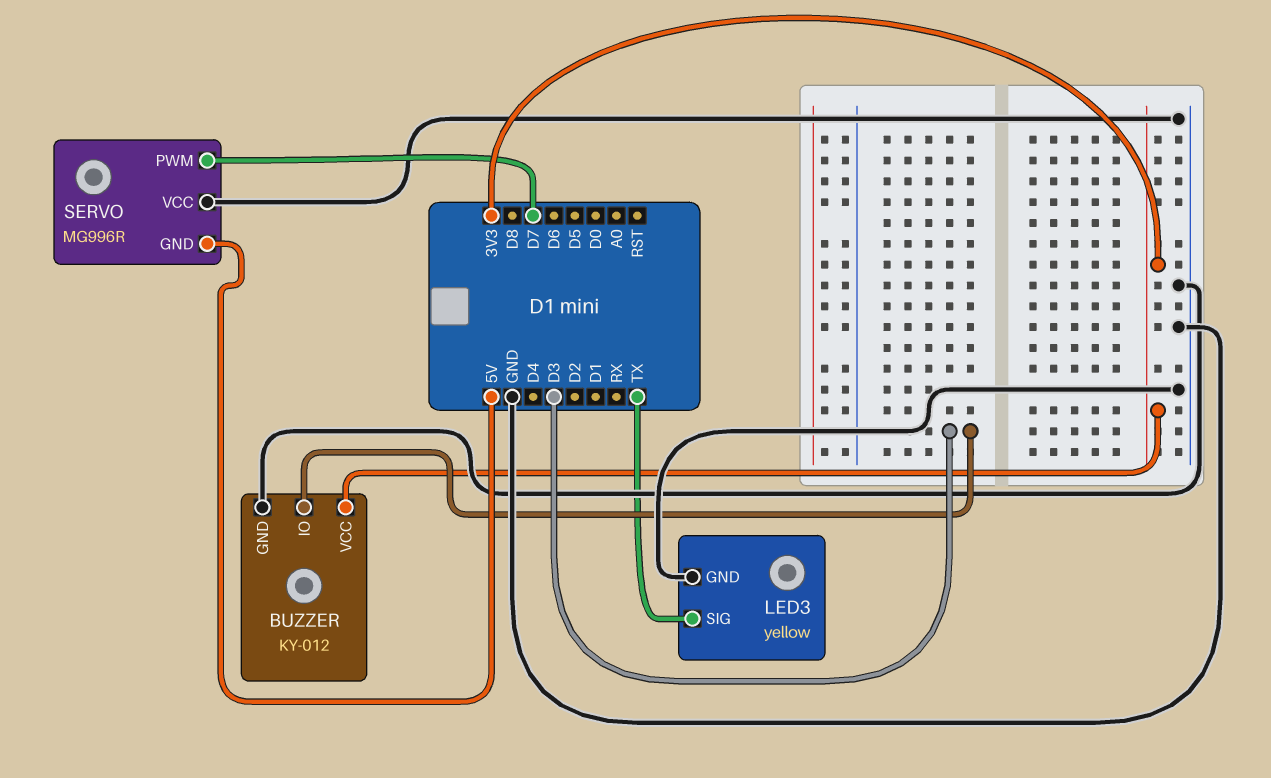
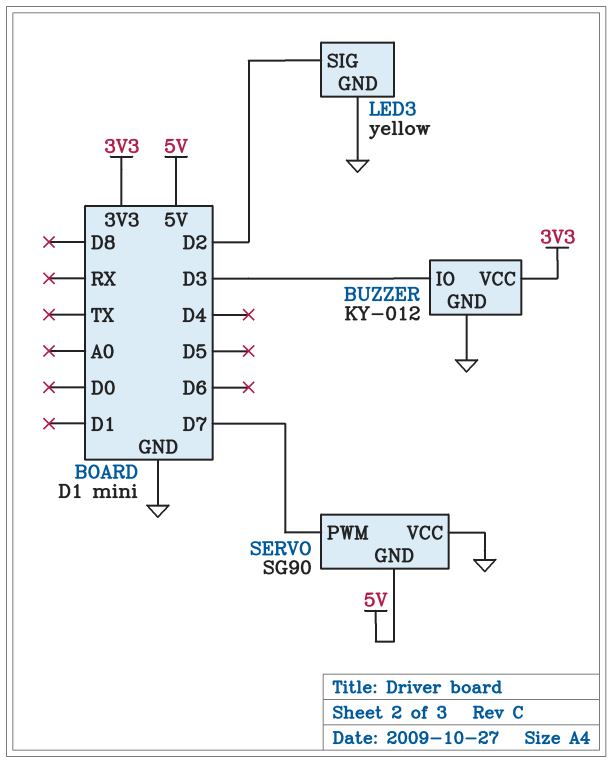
LED3 pin SIG: TX -> D2
SERVO: MG996R -> SG90

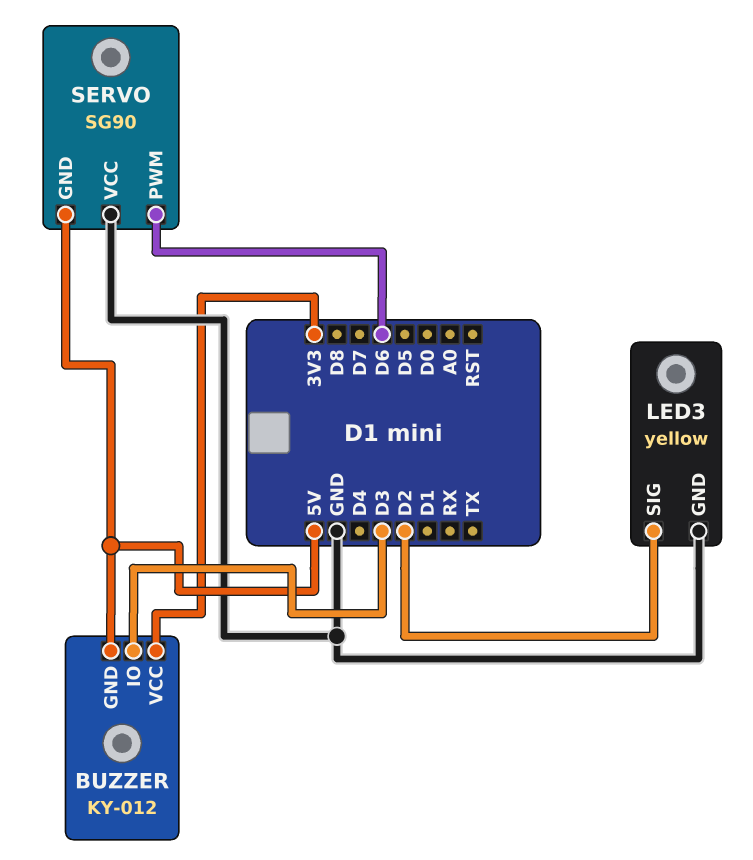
BUZZER pin GND: GND -> 5V
SERVO pin PWM: D7 -> D6

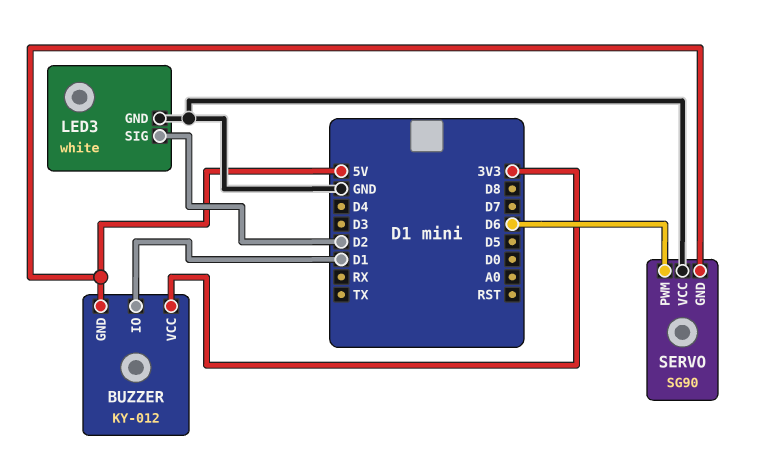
BUZZER pin IO: D3 -> D1
LED3: yellow -> white

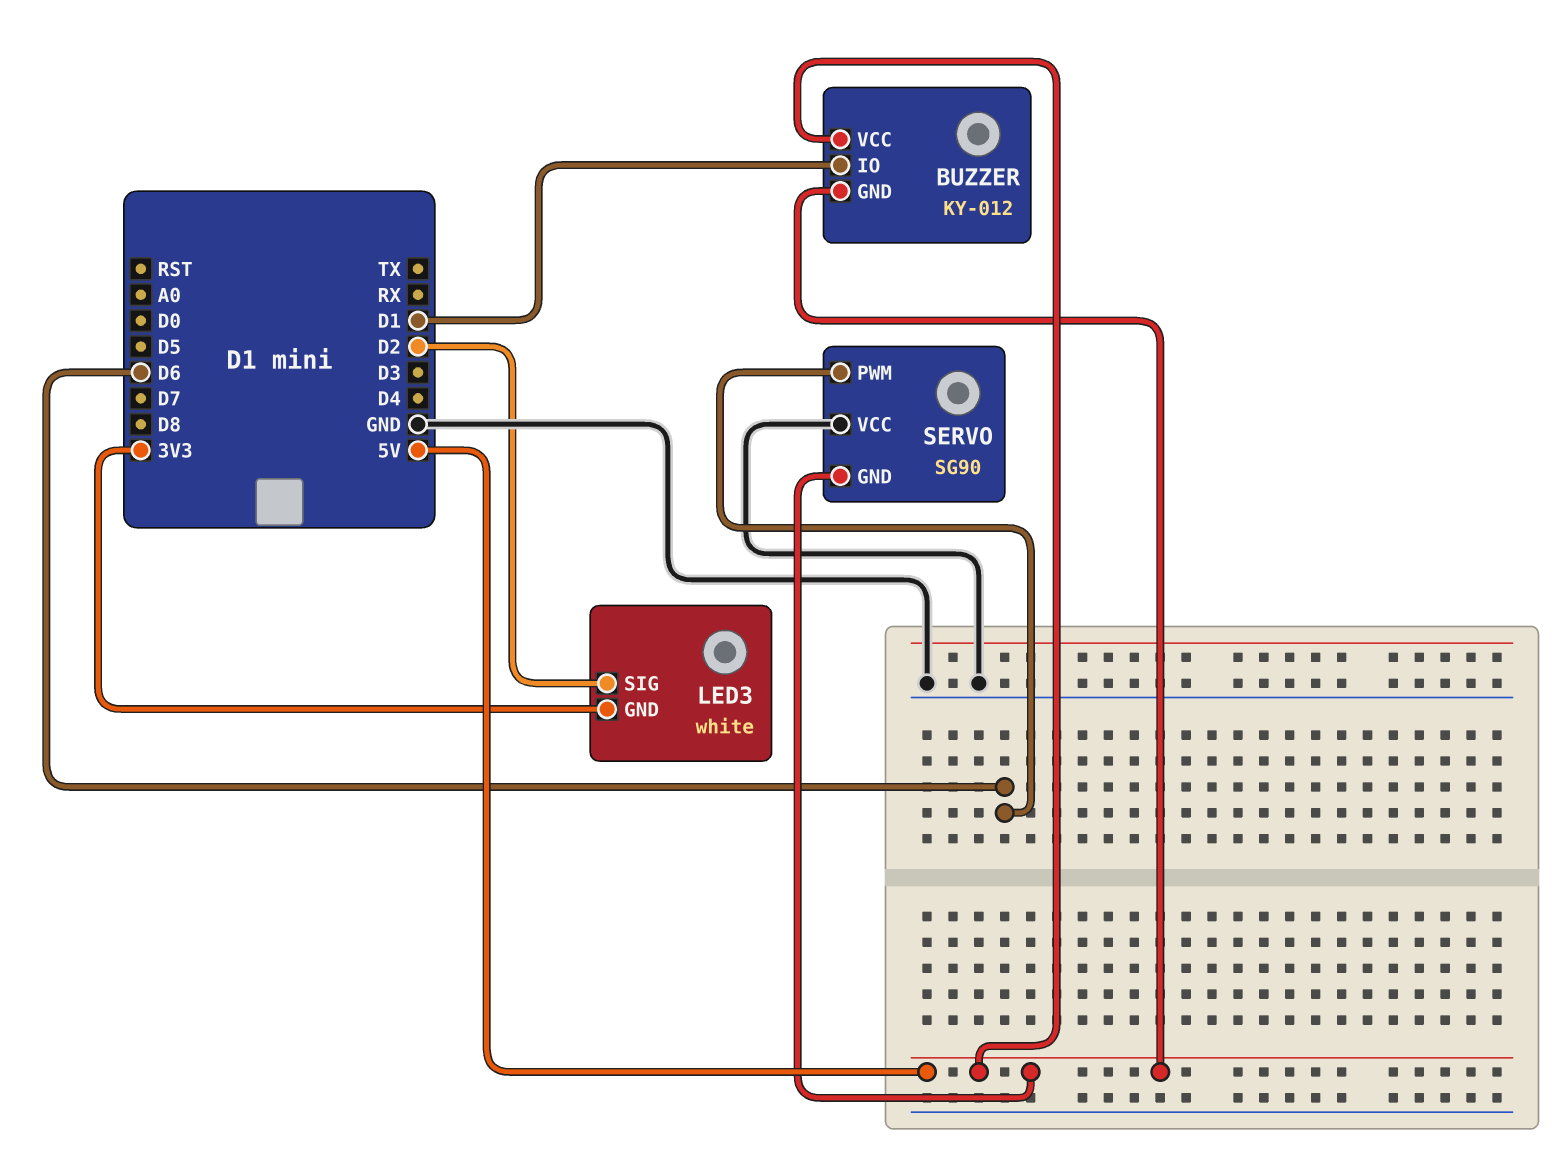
BUZZER pin VCC: 3V3 -> 5V
LED3 pin GND: GND -> 3V3

